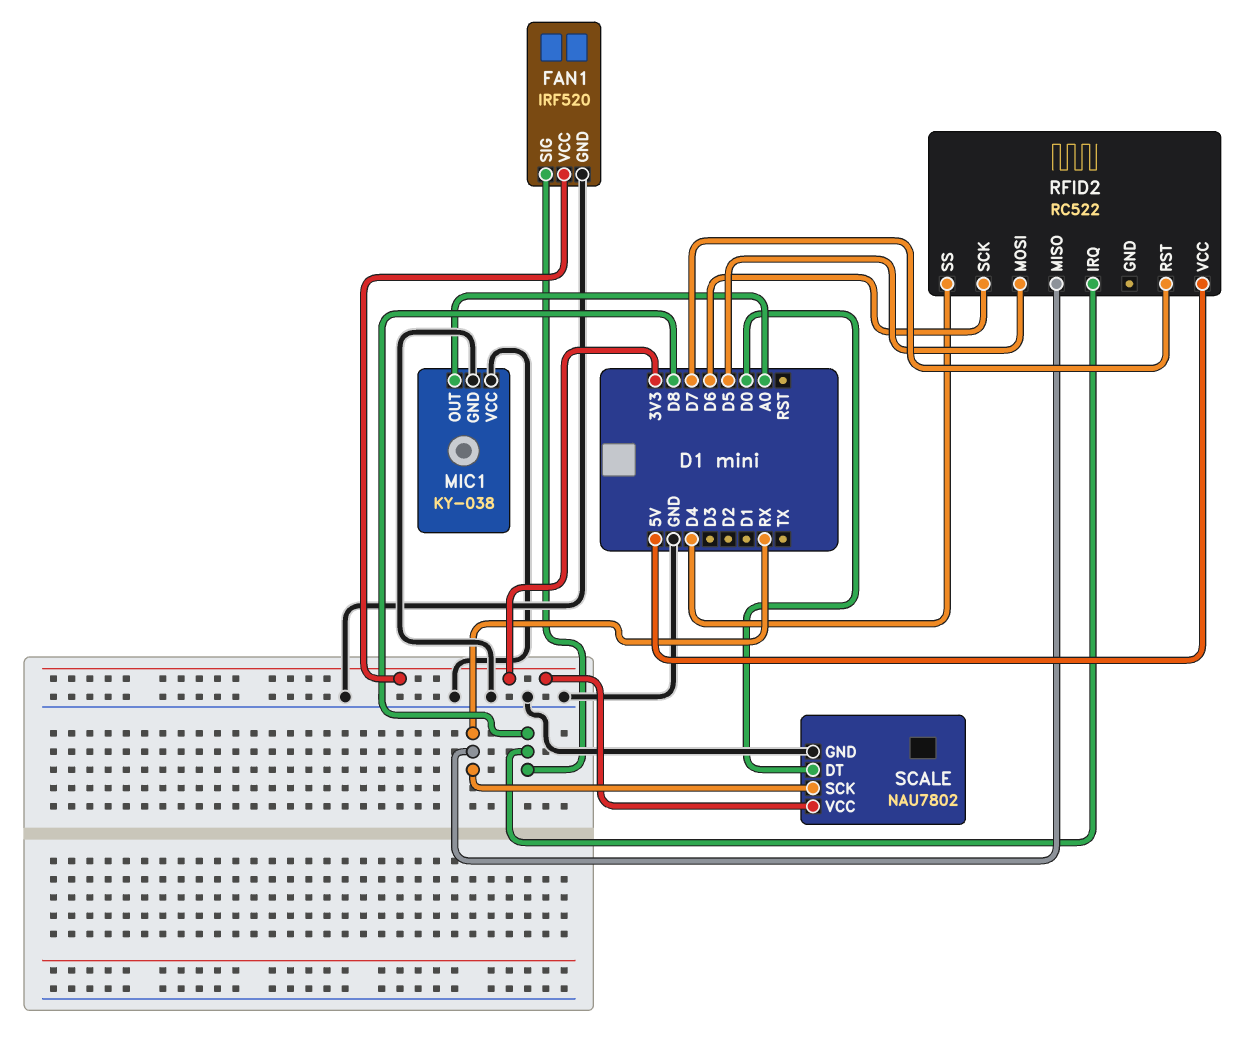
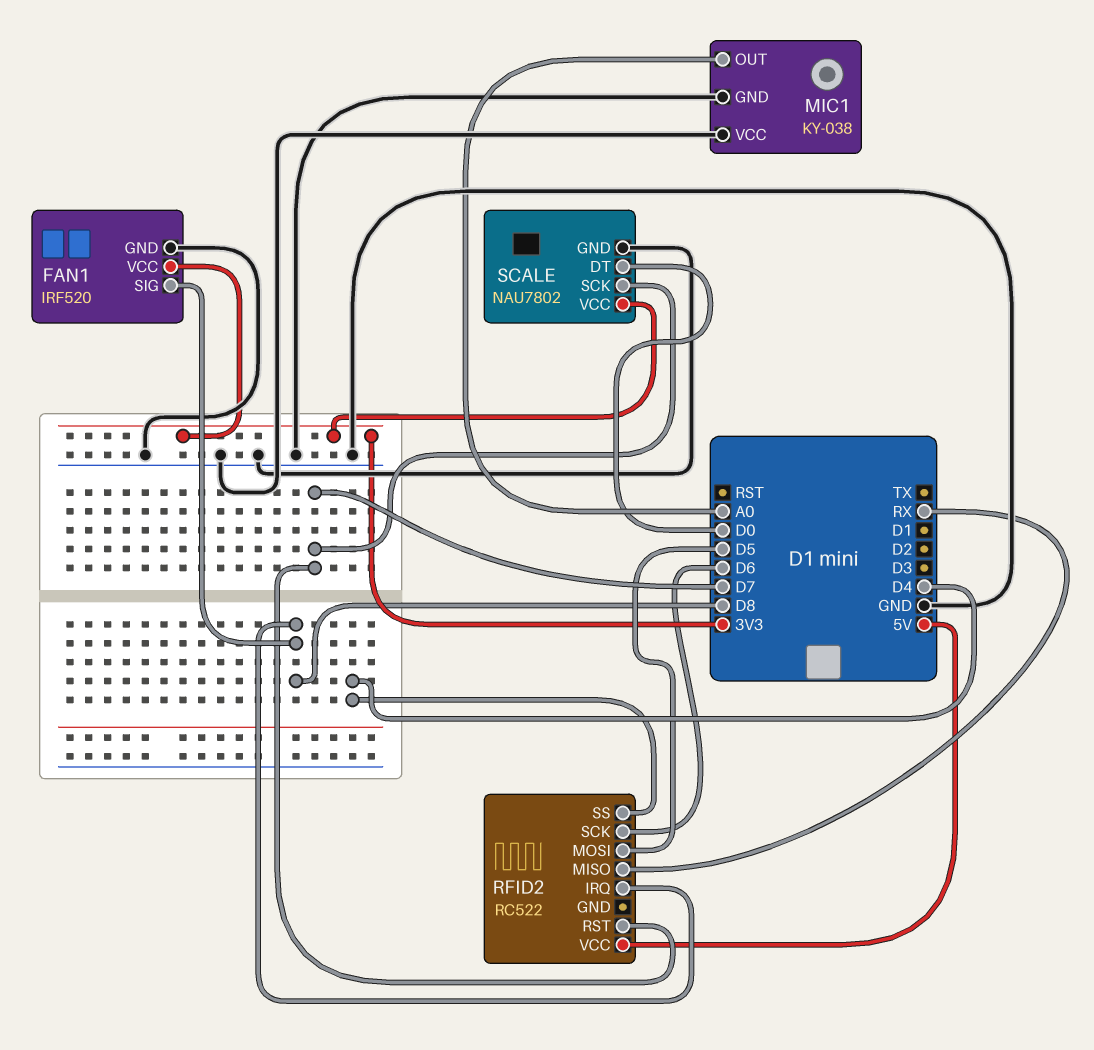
SCALE pin SCK: RX -> D7

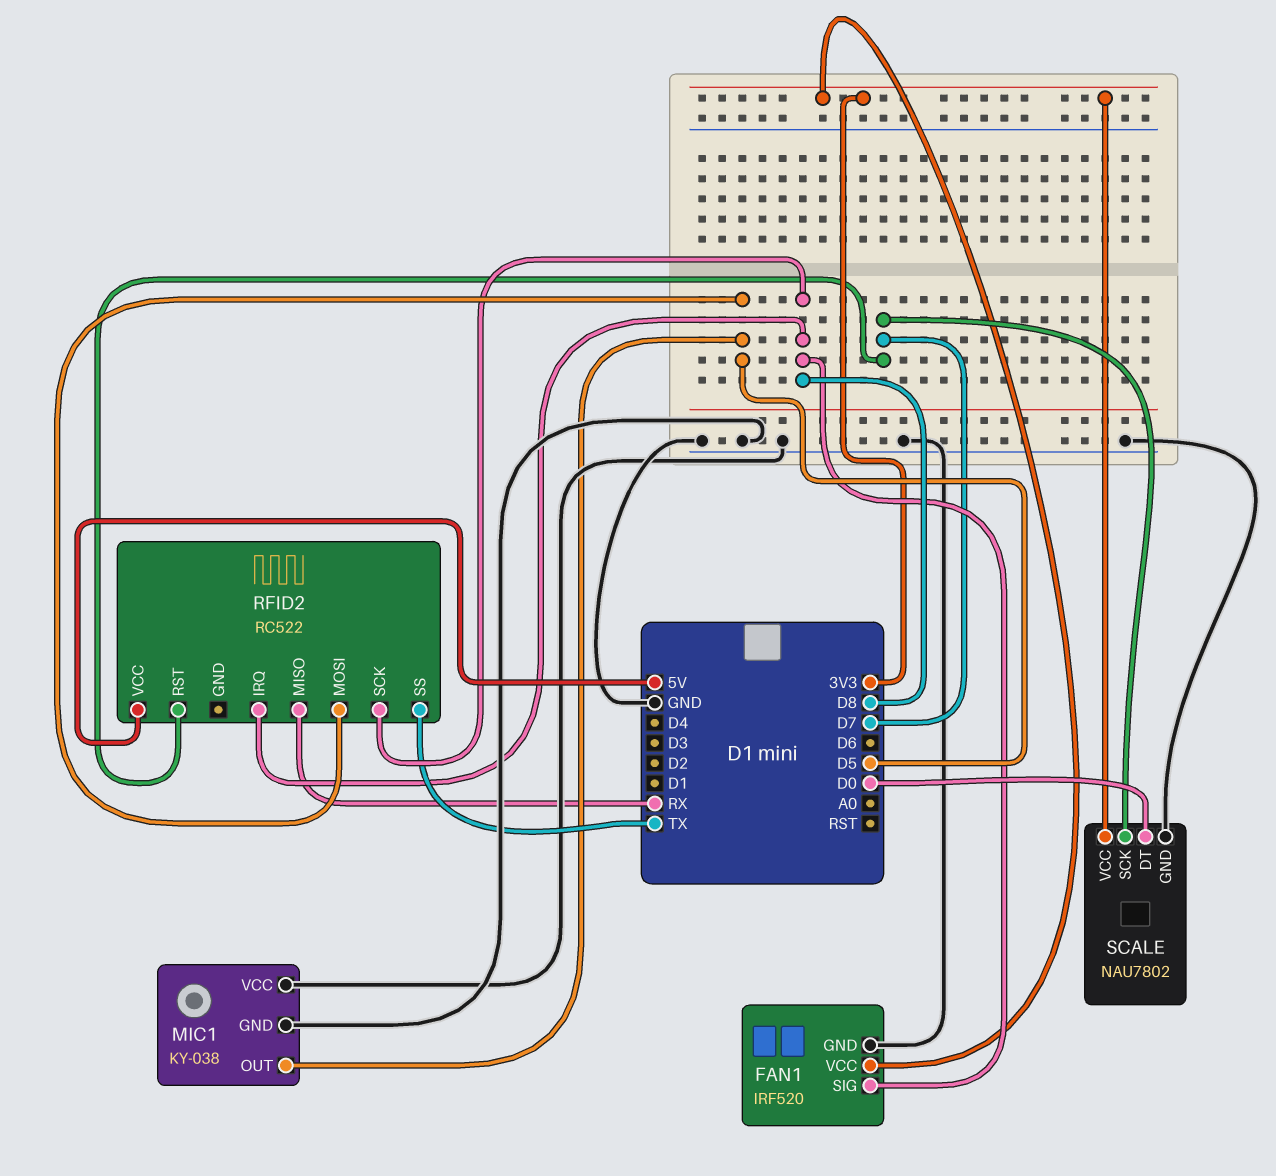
MIC1 pin OUT: A0 -> D5
RFID2 pin SCK: D6 -> D8
RFID2 pin SS: D4 -> TX

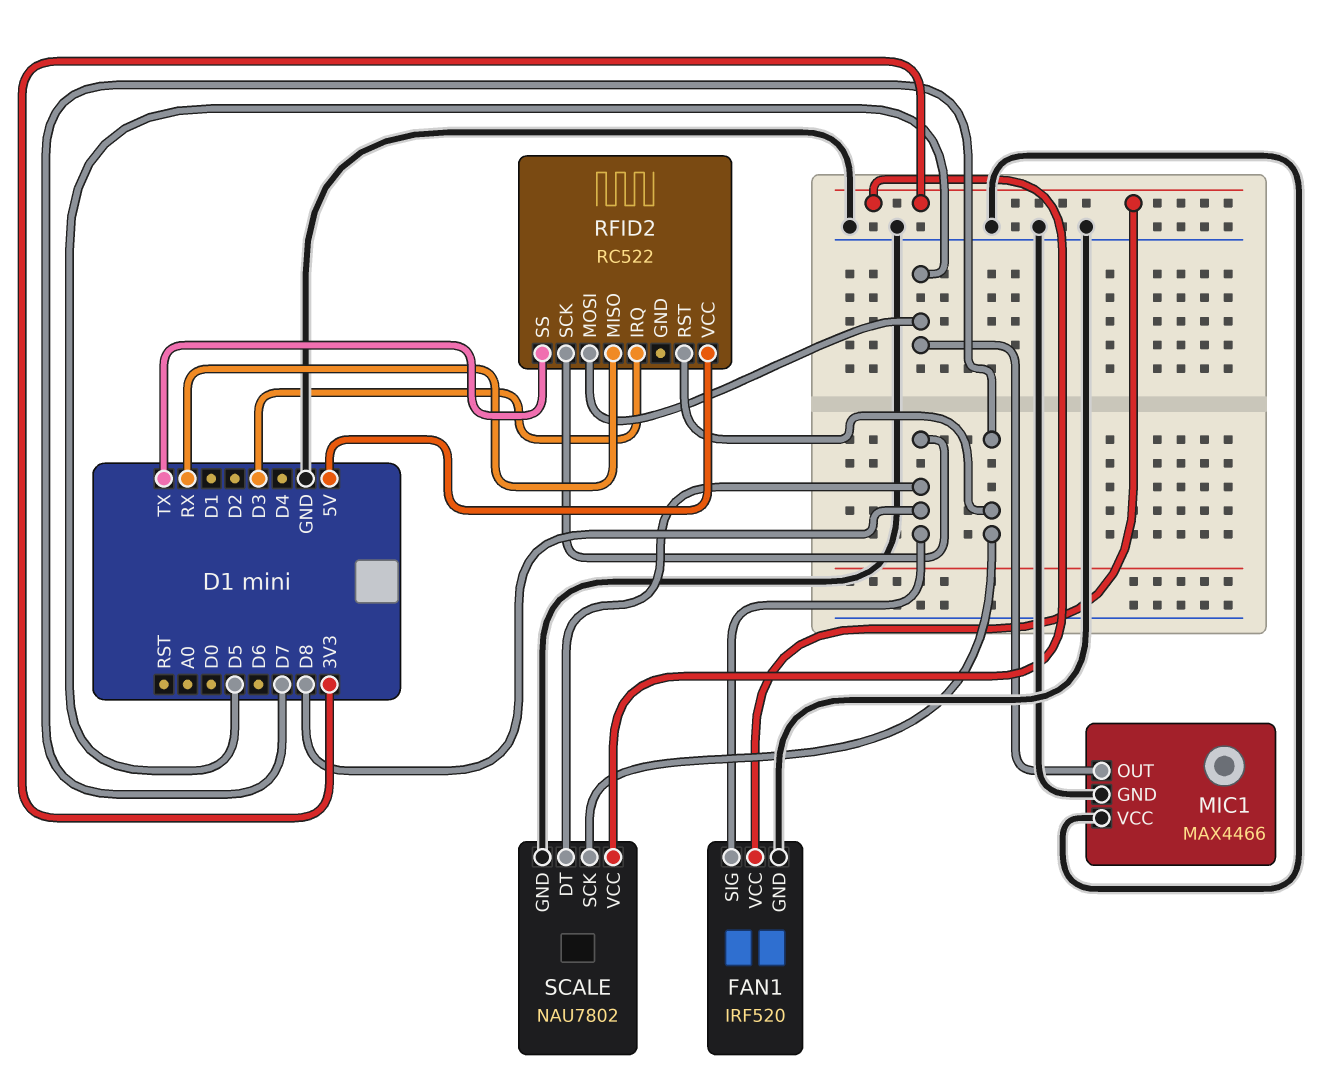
MIC1: KY-038 -> MAX4466
RFID2 pin IRQ: D8 -> D3
SCALE pin DT: D0 -> D8

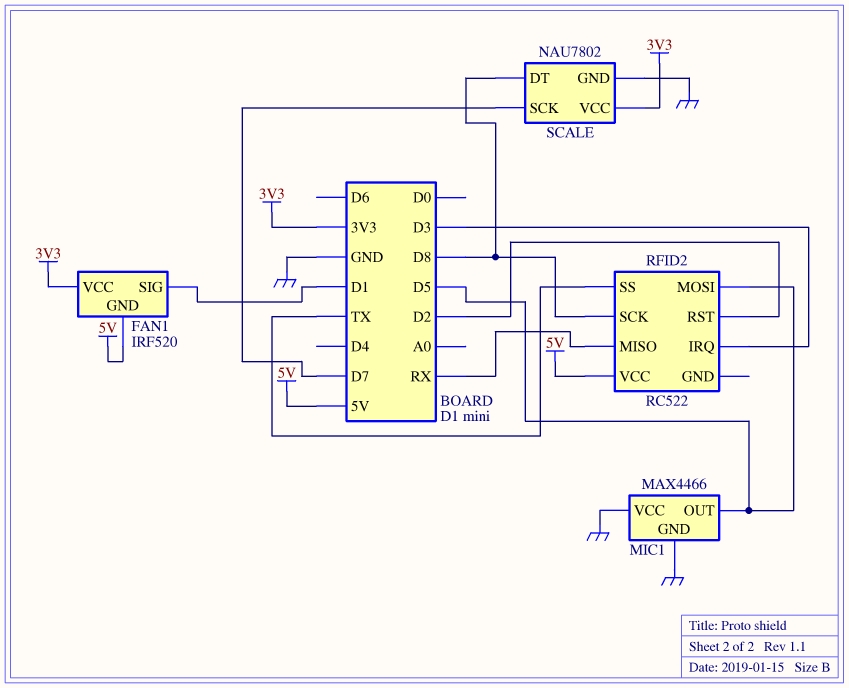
FAN1 pin GND: GND -> 5V
FAN1 pin SIG: D8 -> D1
RFID2 pin RST: D7 -> D2

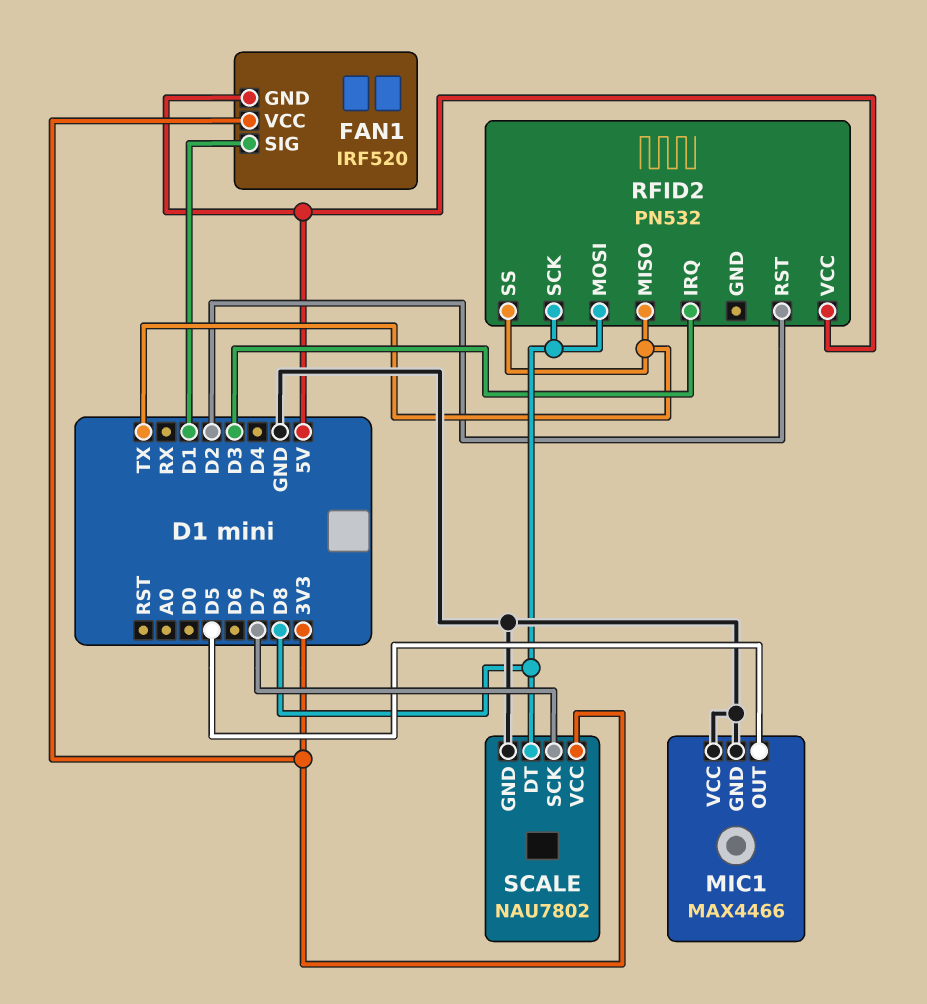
RFID2: RC522 -> PN532
RFID2 pin MISO: RX -> TX
RFID2 pin MOSI: D5 -> D8

